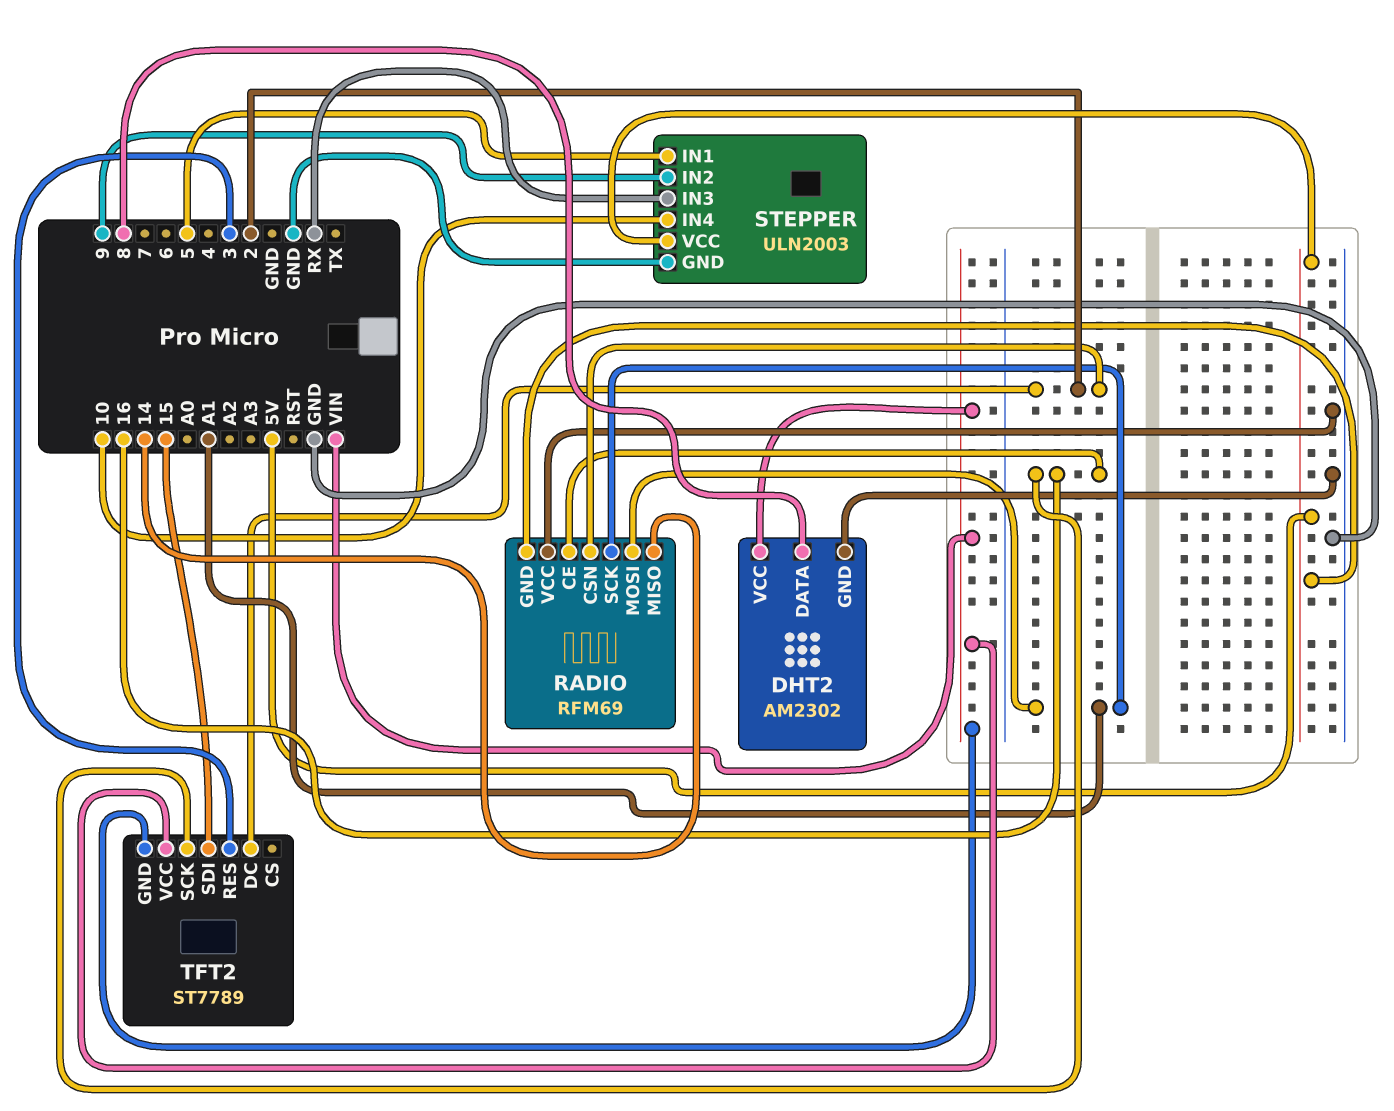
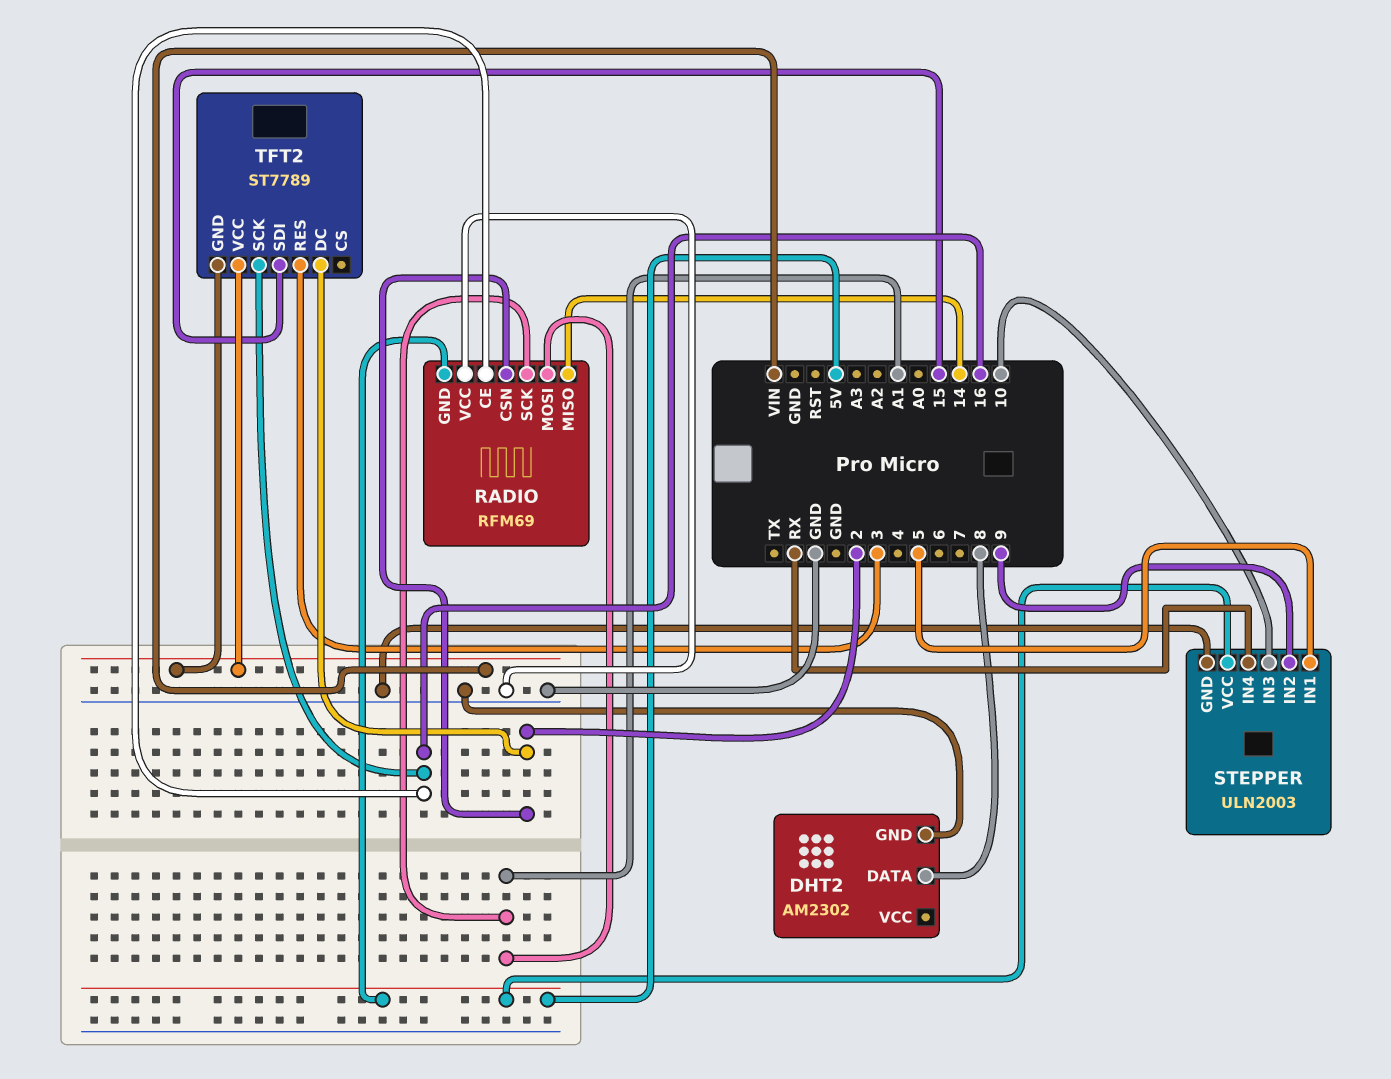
DHT2 pin VCC: VIN -> none
STEPPER pin IN3: RX -> 10
STEPPER pin IN4: 10 -> RX

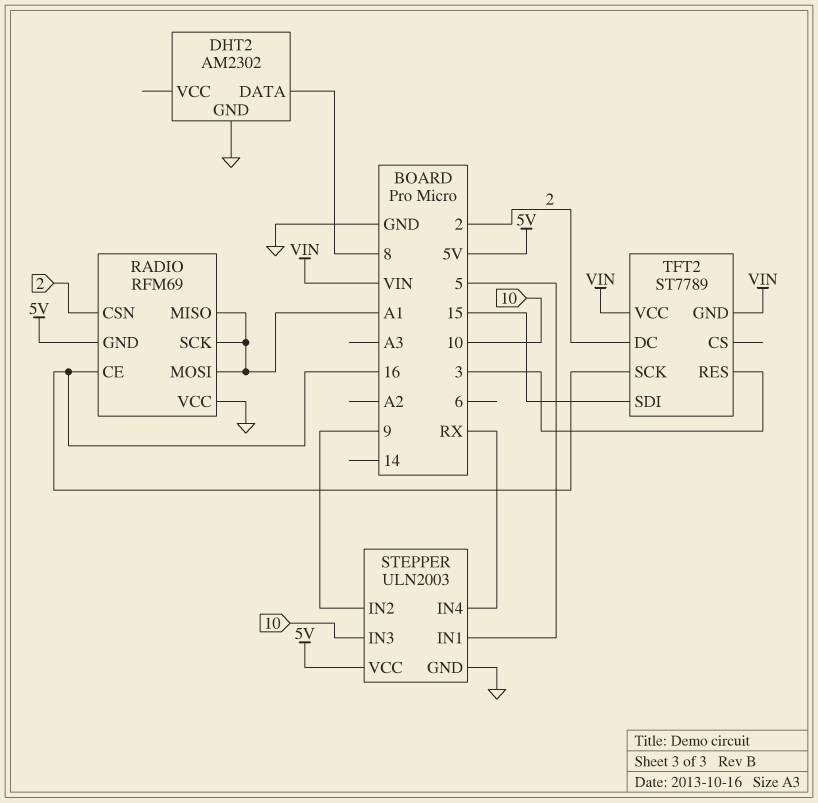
RADIO pin MISO: 14 -> A1

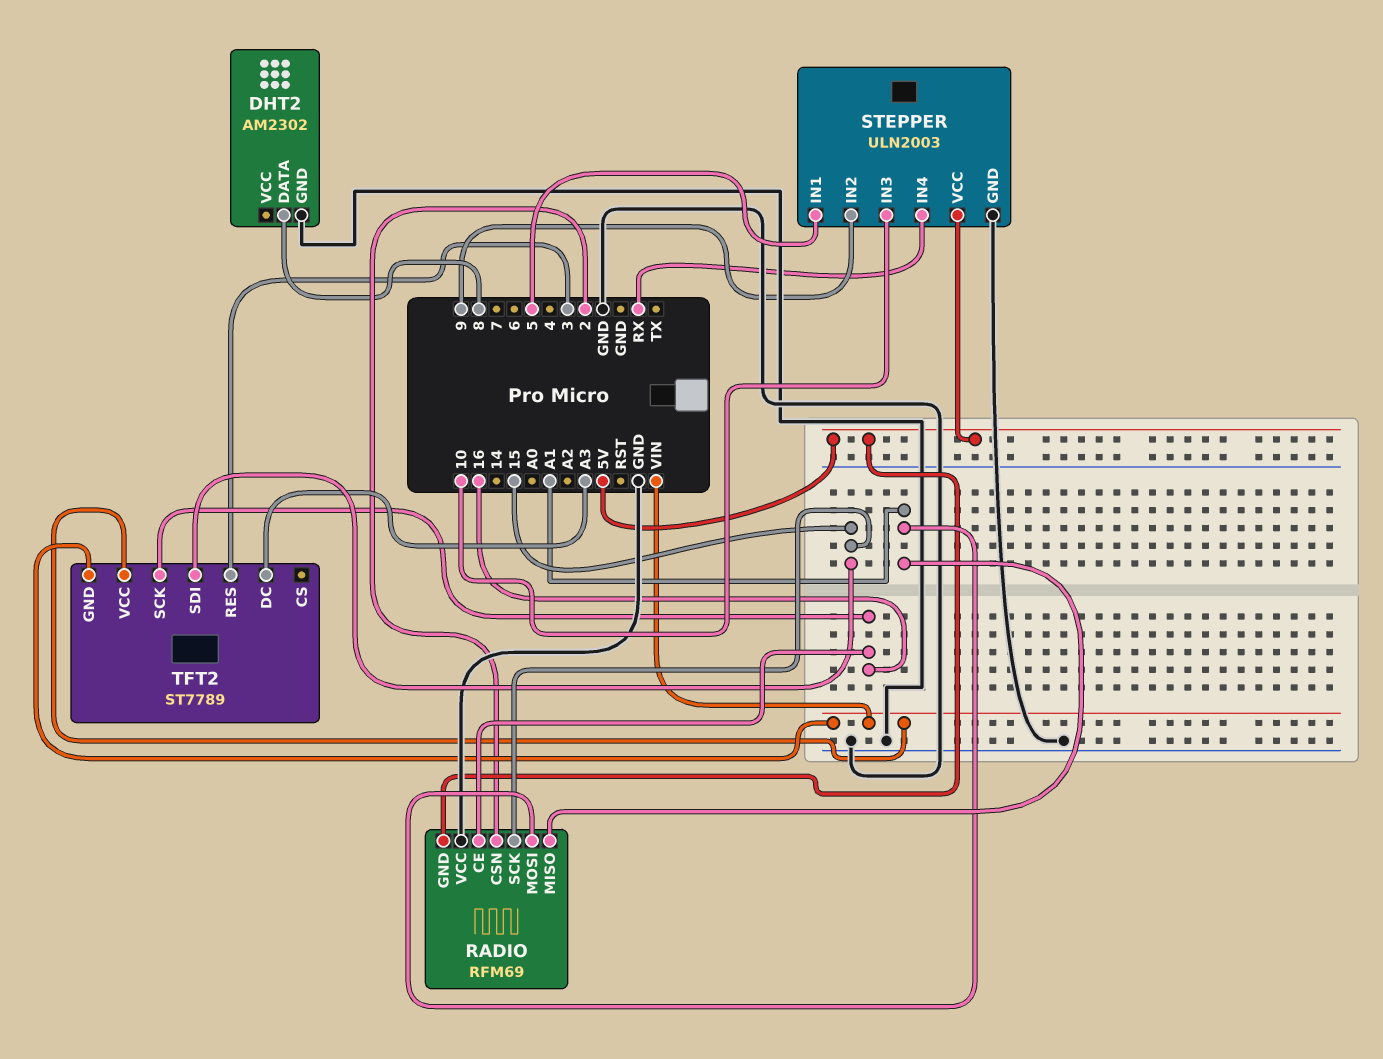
RADIO pin SCK: A1 -> 15
TFT2 pin DC: 2 -> A3

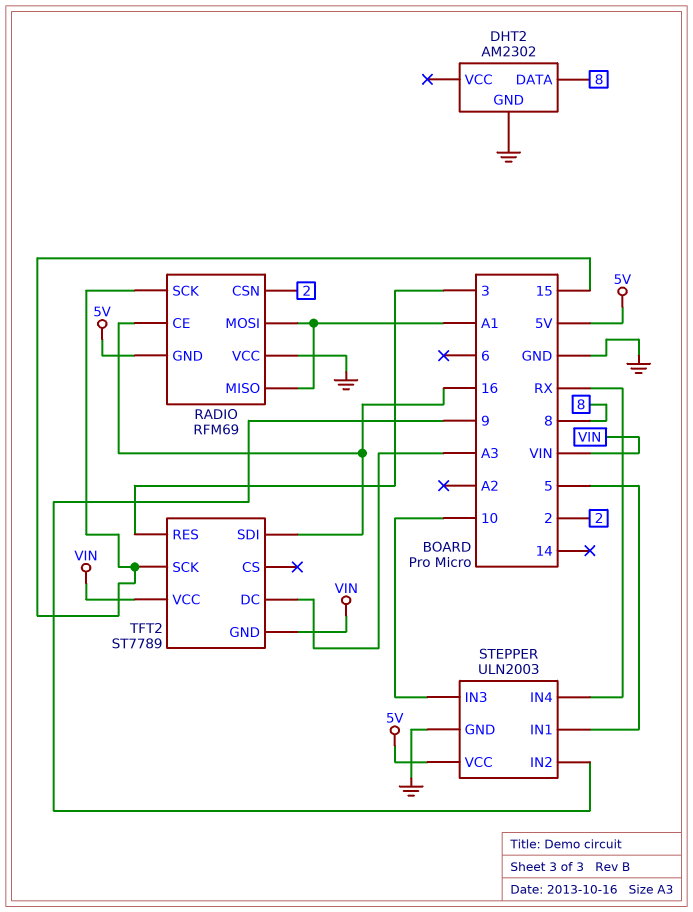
TFT2 pin SCK: 16 -> 15
TFT2 pin SDI: 15 -> 16

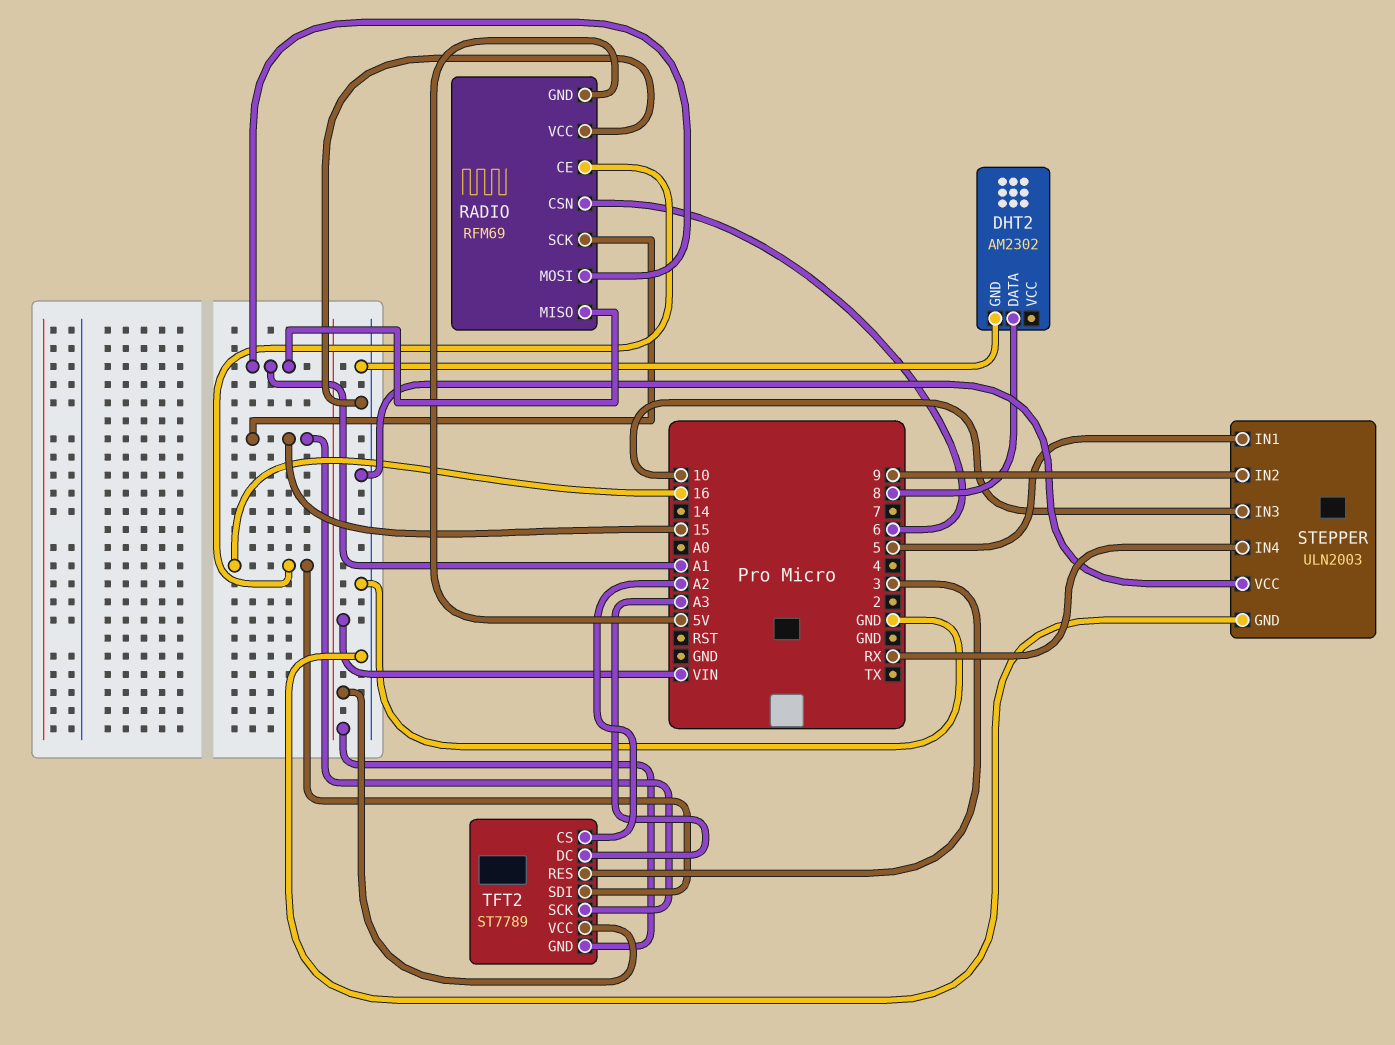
RADIO pin CSN: 2 -> 6
STEPPER pin VCC: 5V -> GND
TFT2 pin CS: none -> A2

